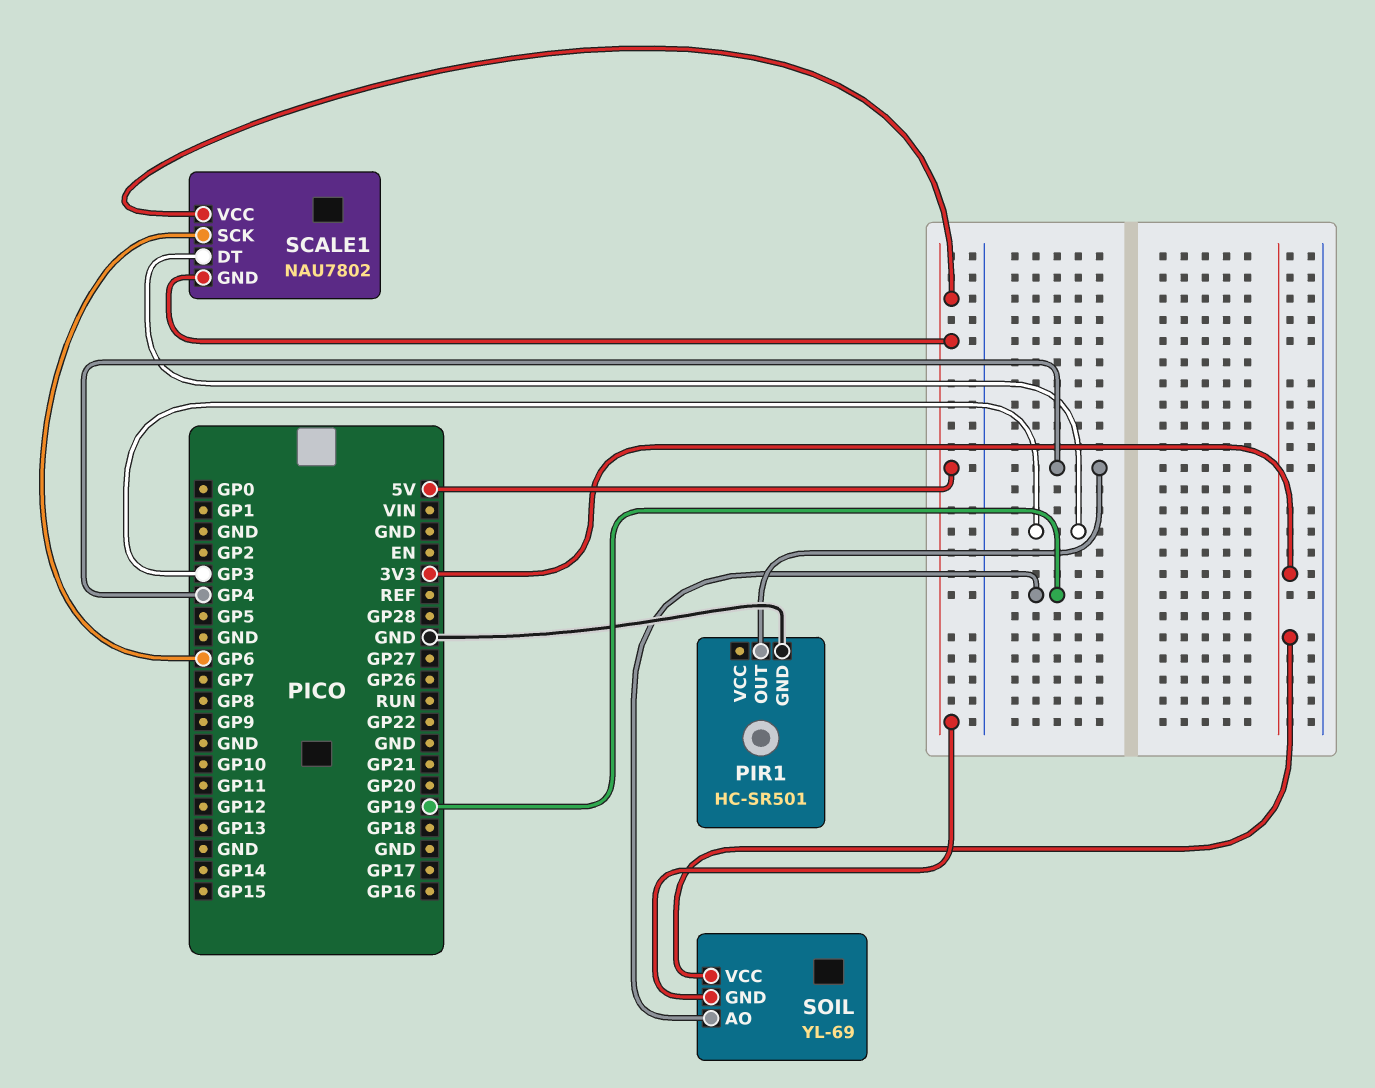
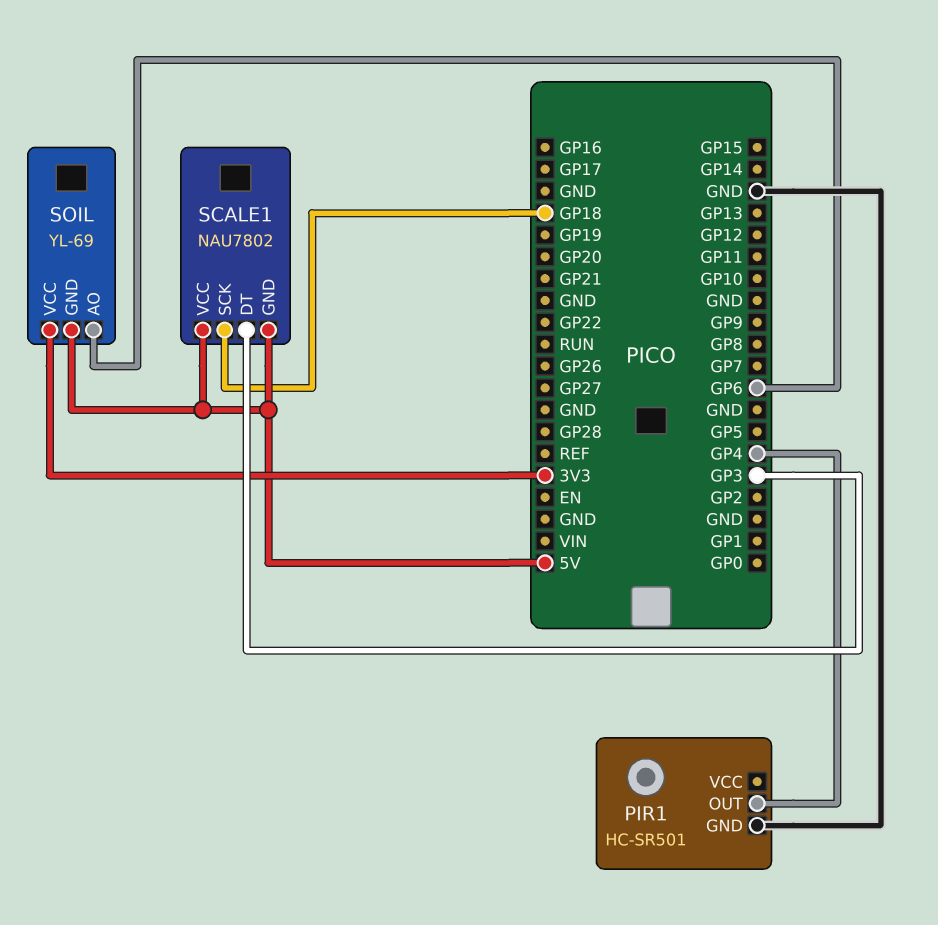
SCALE1 pin SCK: GP6 -> GP18
SOIL pin AO: GP19 -> GP6

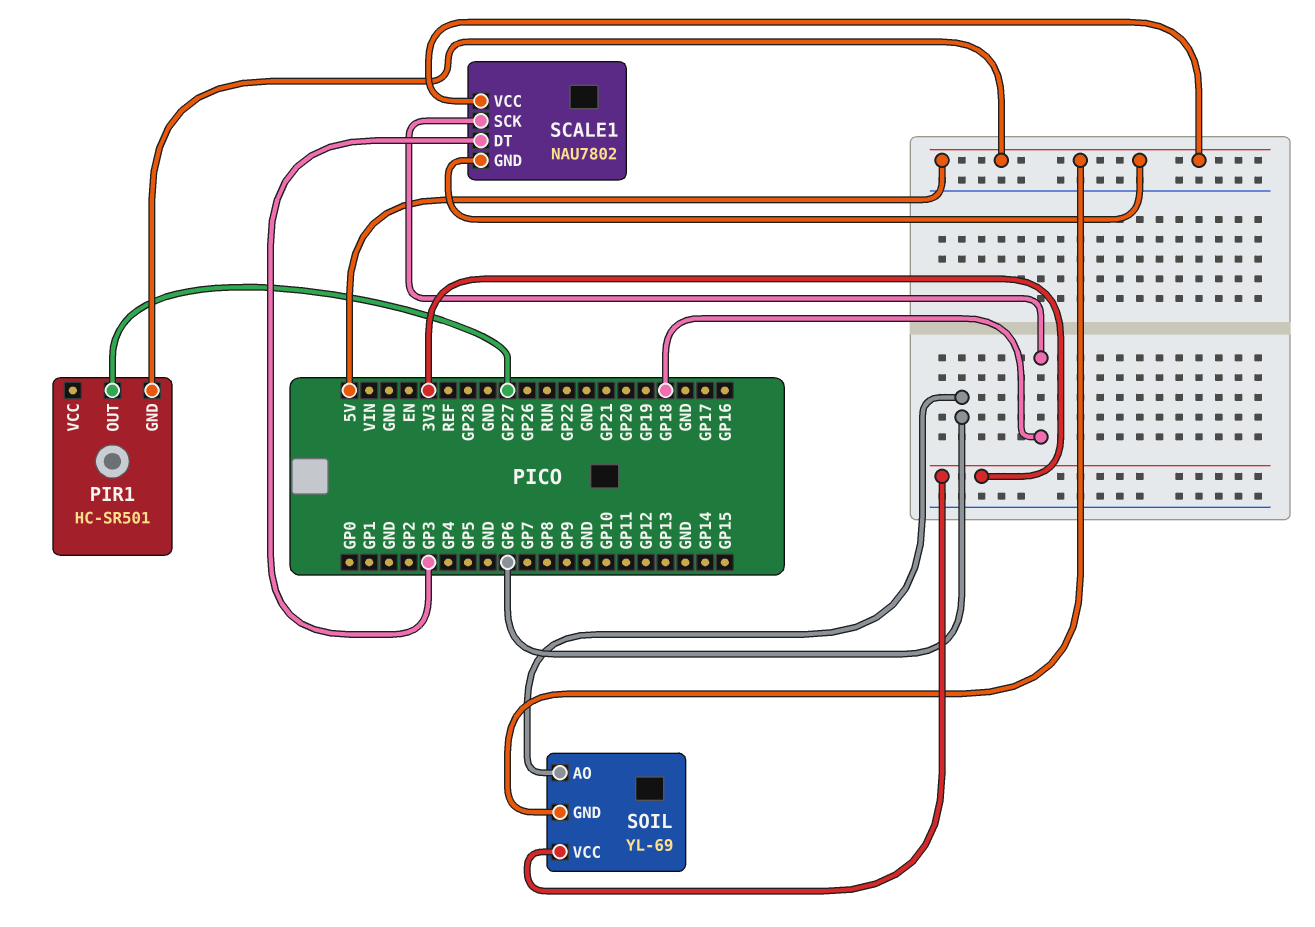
PIR1 pin GND: GND -> 5V
PIR1 pin OUT: GP4 -> GP27

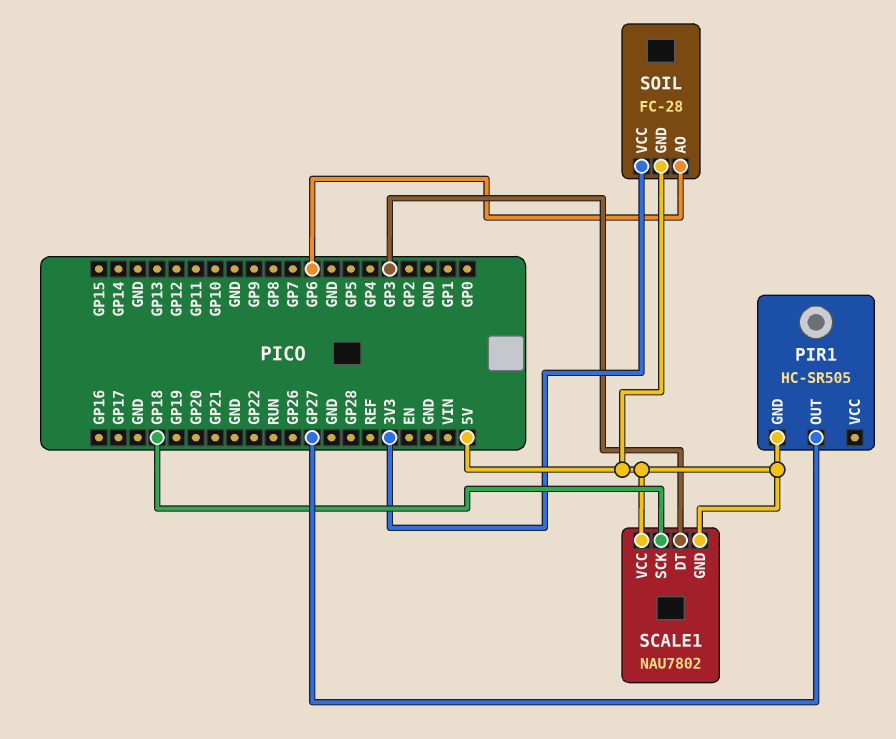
PIR1: HC-SR501 -> HC-SR505
SOIL: YL-69 -> FC-28

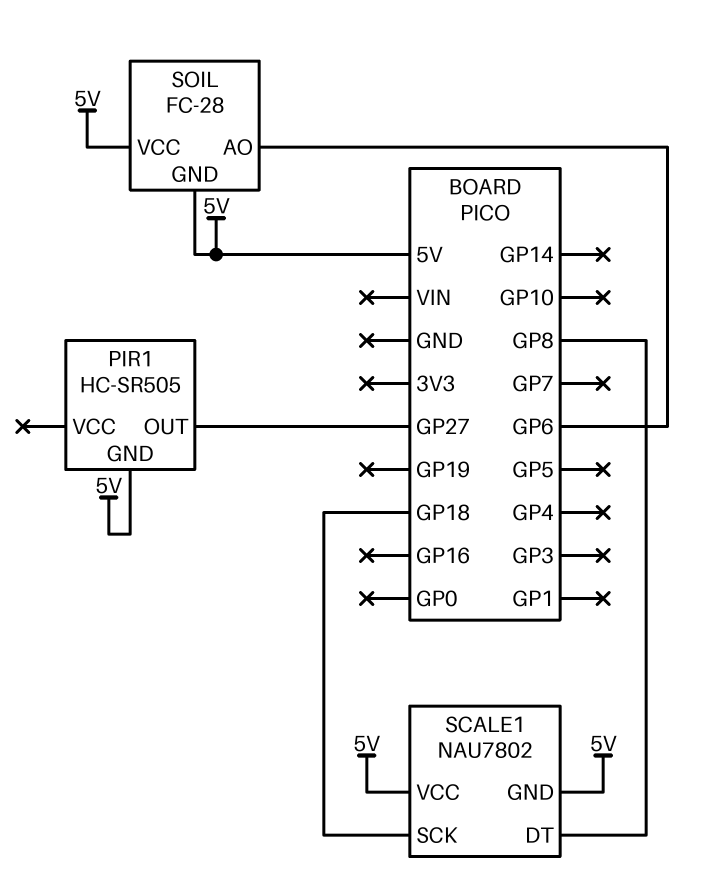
SCALE1 pin DT: GP3 -> GP8
SOIL pin VCC: 3V3 -> 5V

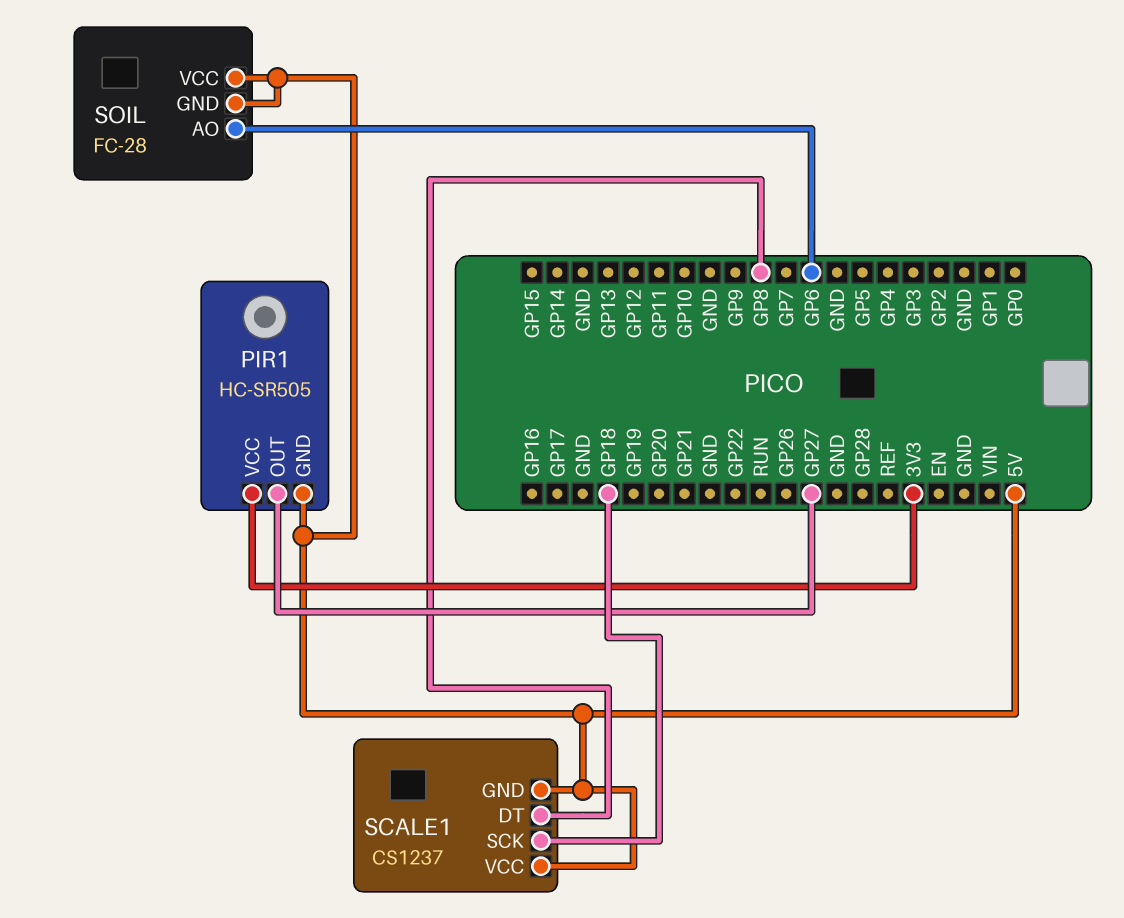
PIR1 pin VCC: none -> 3V3
SCALE1: NAU7802 -> CS1237

